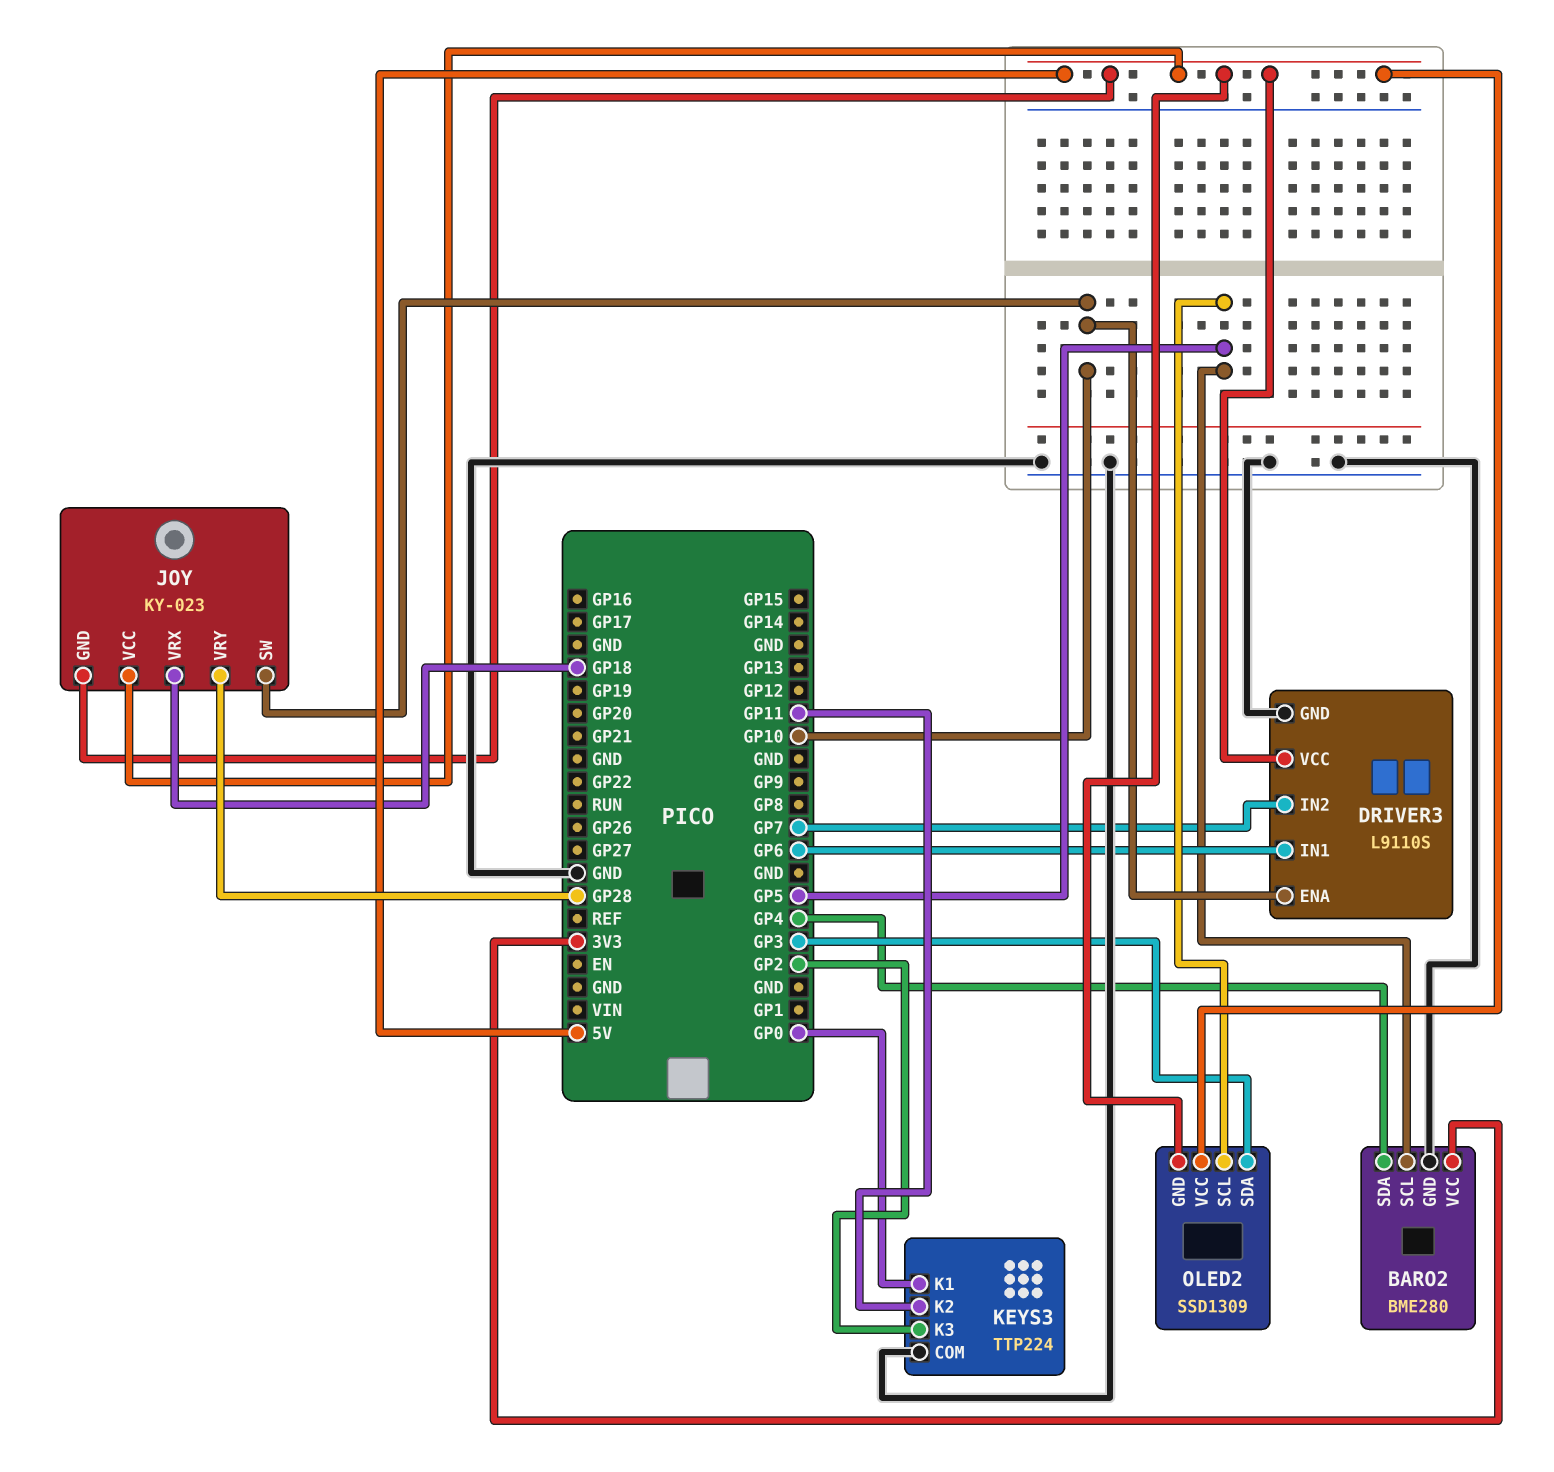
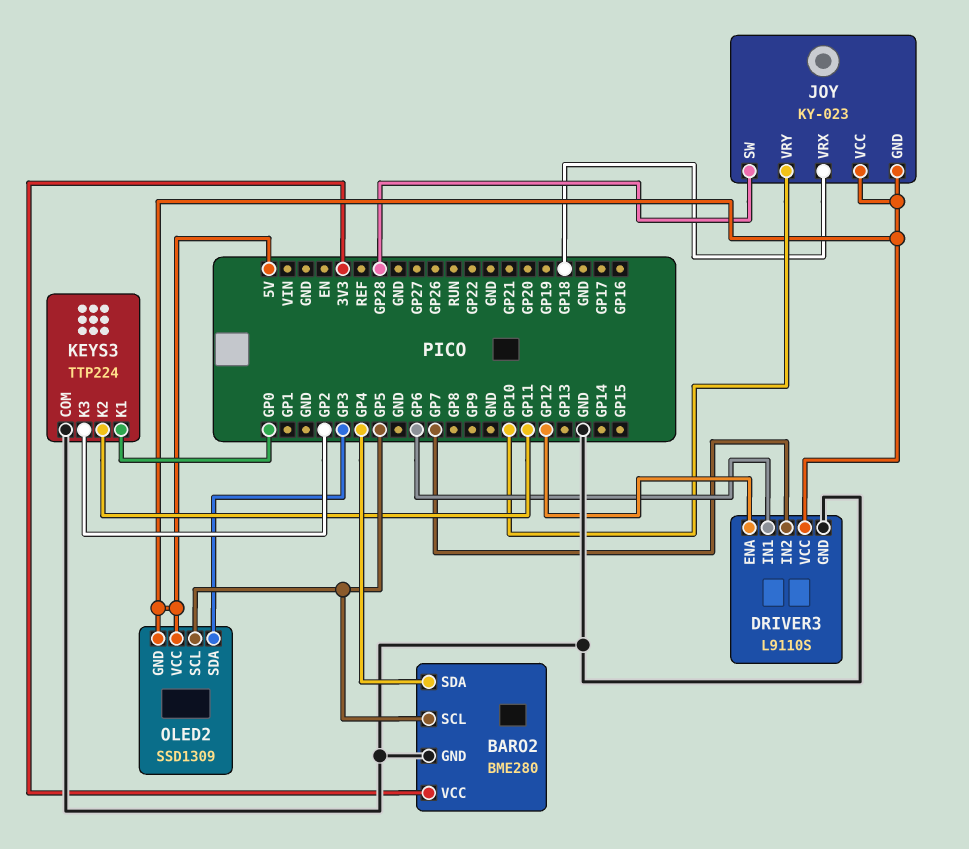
DRIVER3 pin ENA: GP10 -> GP12
JOY pin SW: GP10 -> GP28
JOY pin VRY: GP28 -> GP10

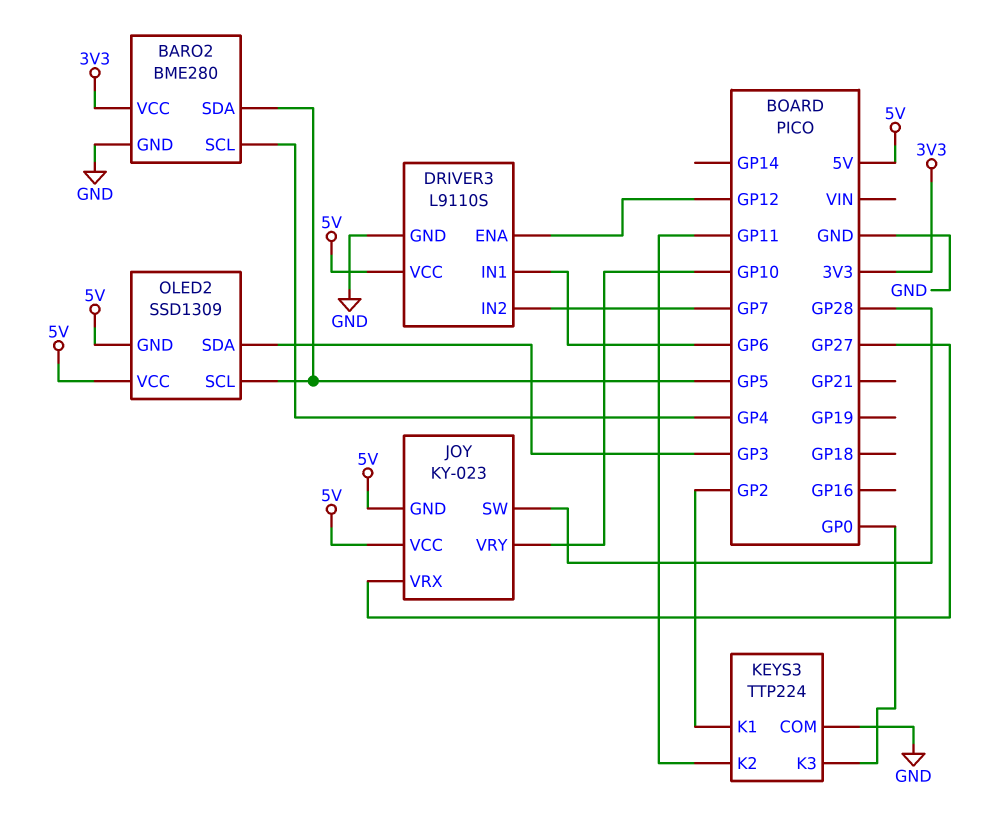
BARO2 pin SCL: GP5 -> GP4
BARO2 pin SDA: GP4 -> GP5
JOY pin VRX: GP18 -> GP27
KEYS3 pin K1: GP0 -> GP2
KEYS3 pin K3: GP2 -> GP0

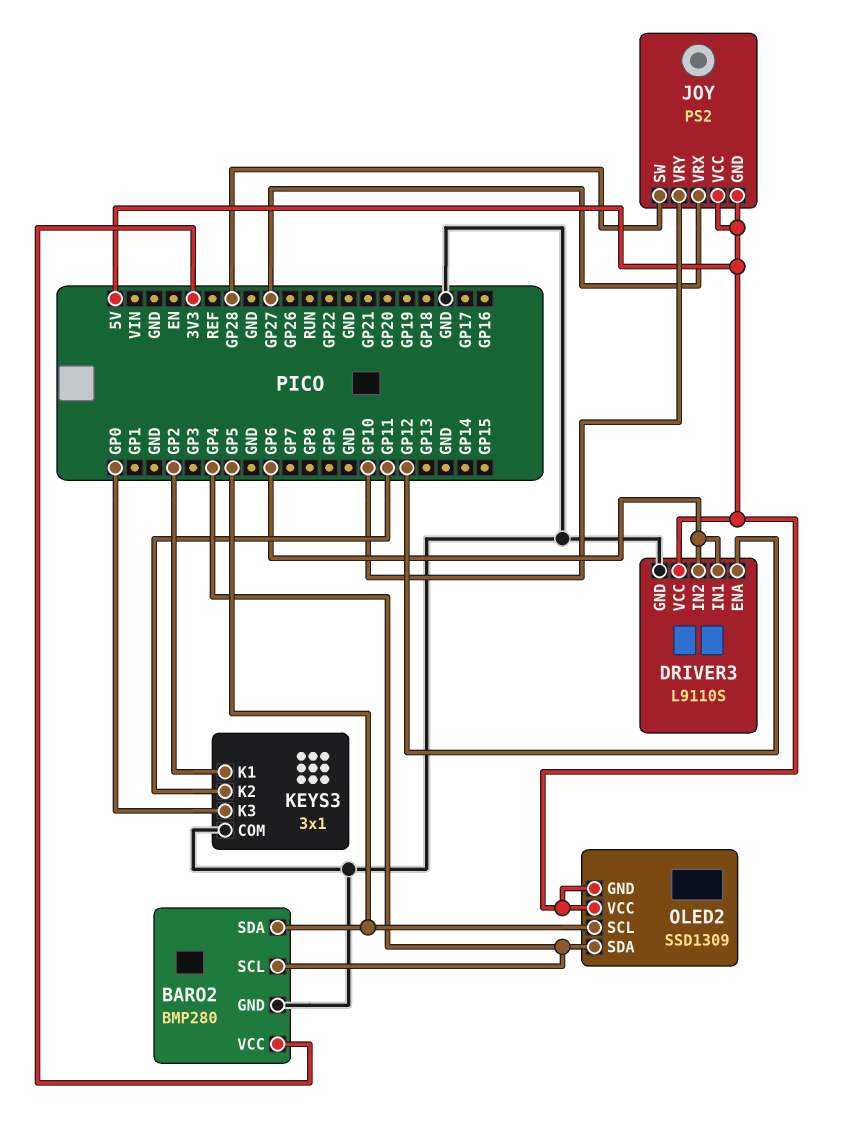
BARO2: BME280 -> BMP280
DRIVER3 pin IN2: GP7 -> GP6
JOY: KY-023 -> PS2
KEYS3: TTP224 -> 3x1
OLED2 pin SDA: GP3 -> GP4

